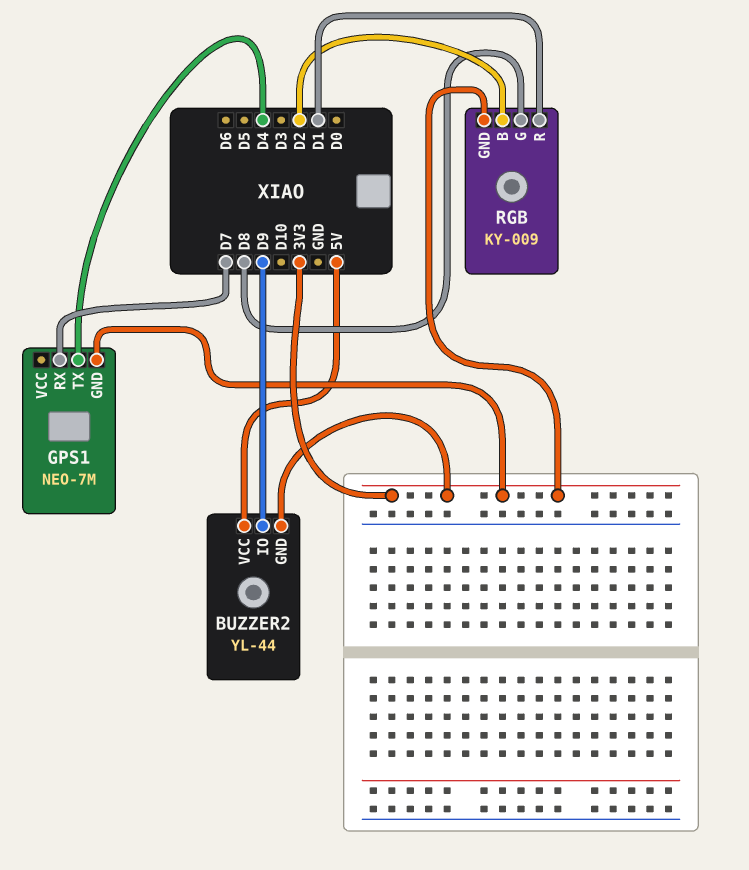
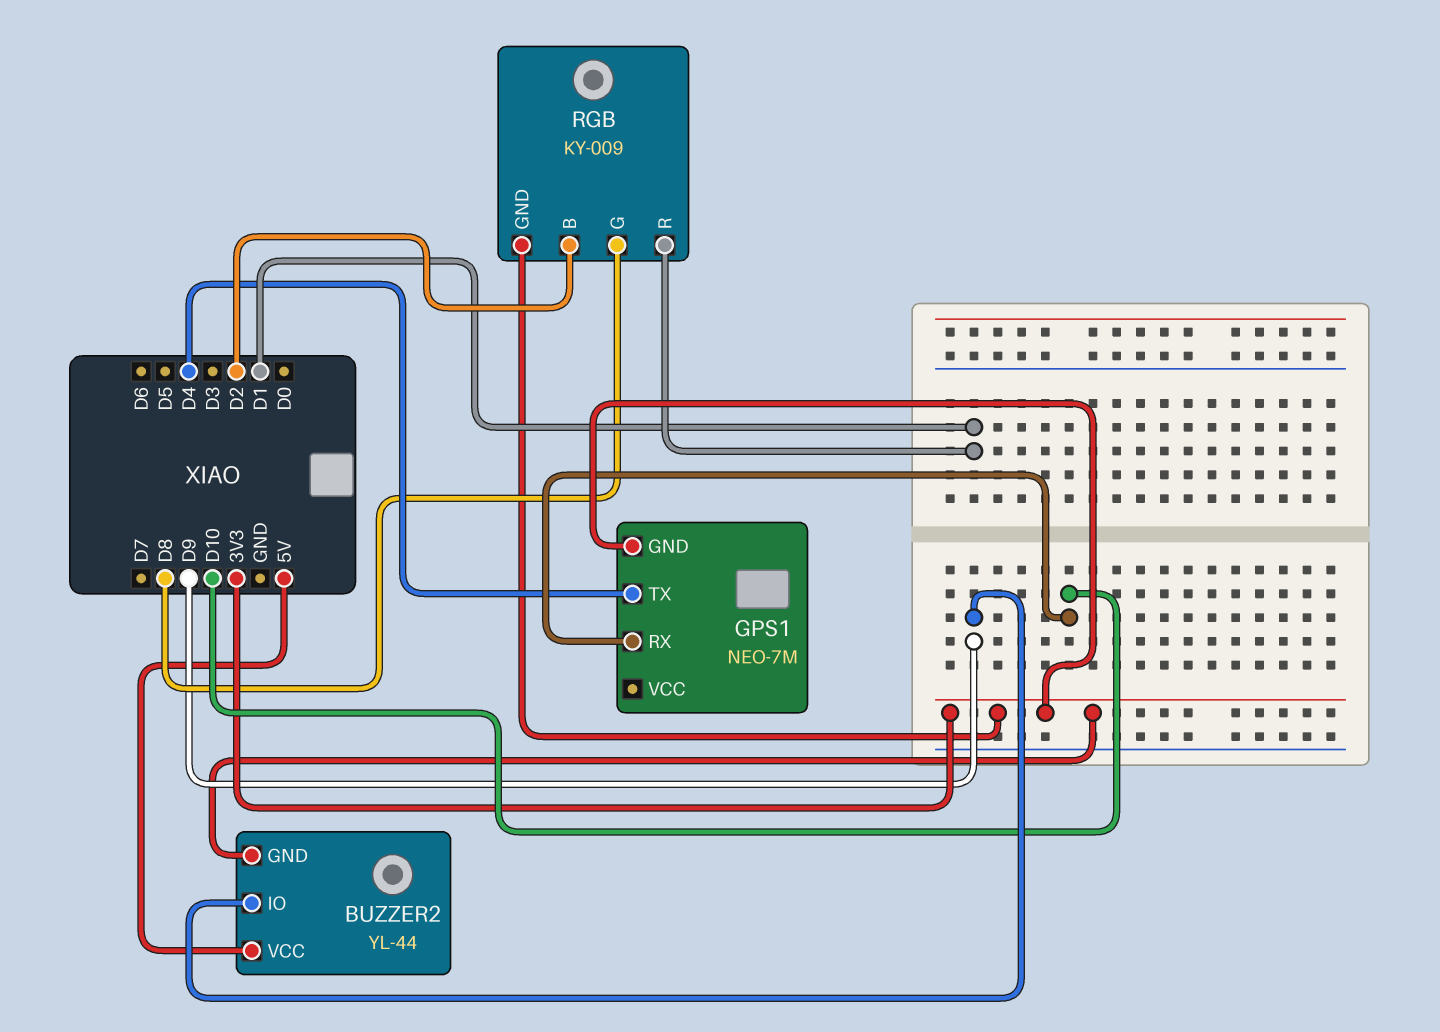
GPS1 pin RX: D7 -> D10

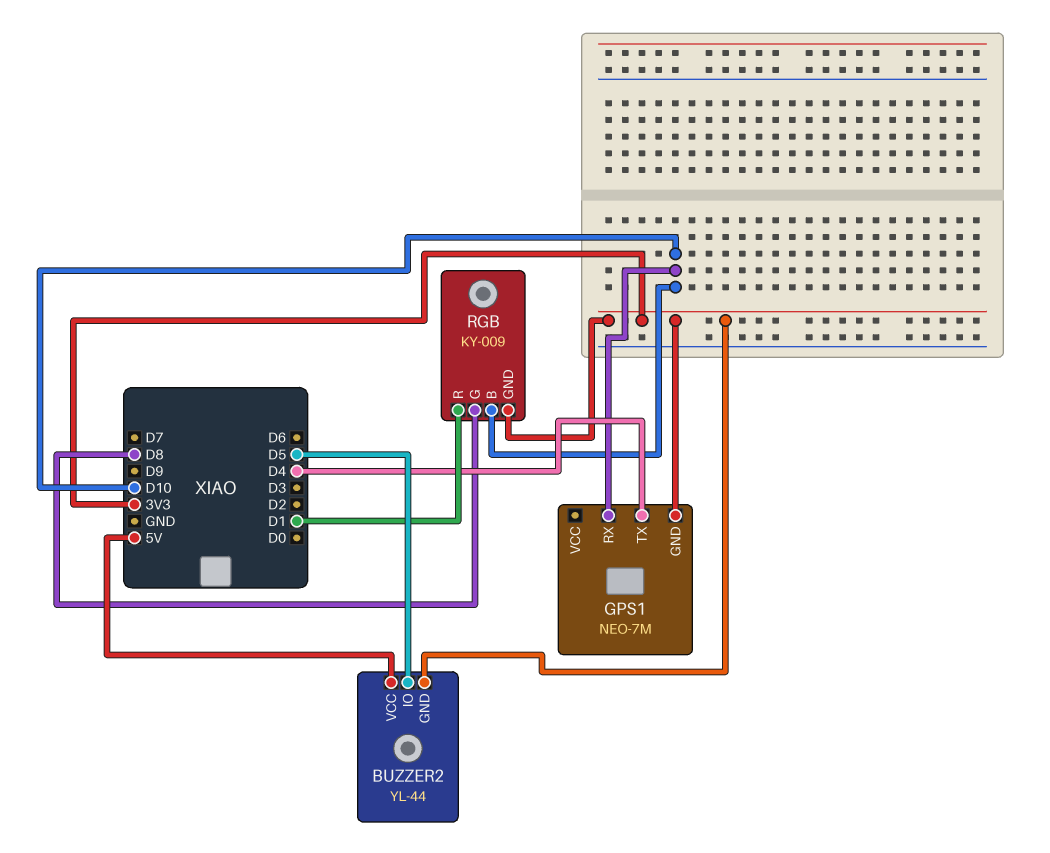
BUZZER2 pin IO: D9 -> D5
RGB pin B: D2 -> D10

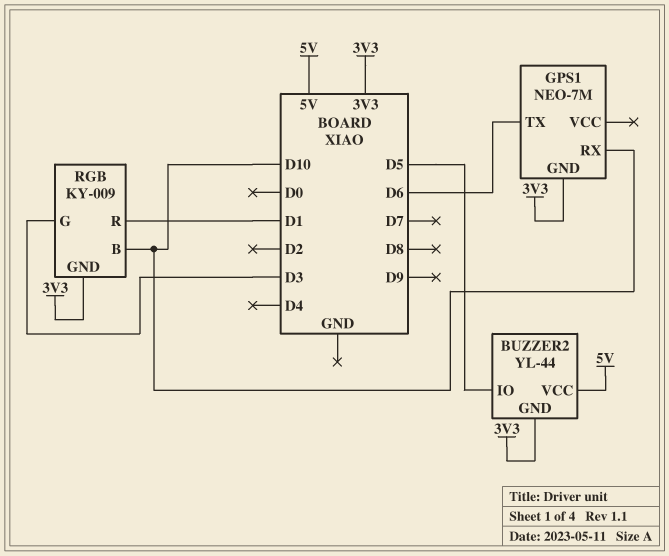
GPS1 pin TX: D4 -> D6
RGB pin G: D8 -> D3

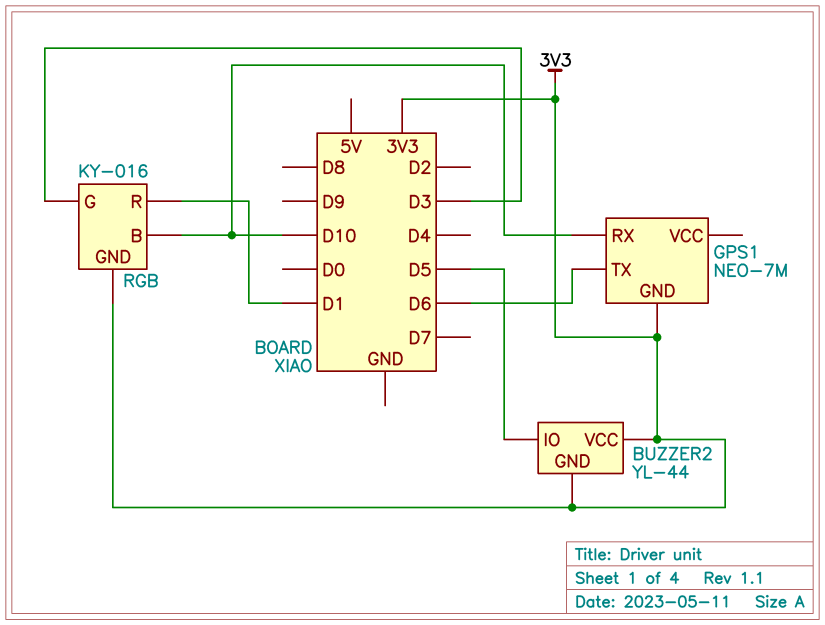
BUZZER2 pin VCC: 5V -> 3V3
RGB: KY-009 -> KY-016

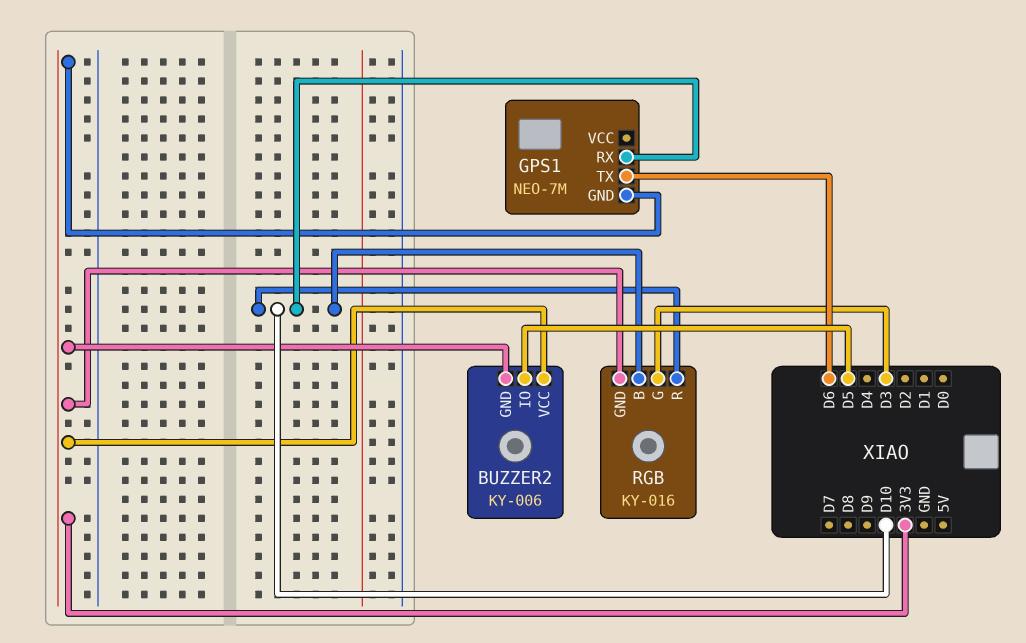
BUZZER2: YL-44 -> KY-006
RGB pin R: D1 -> D10

